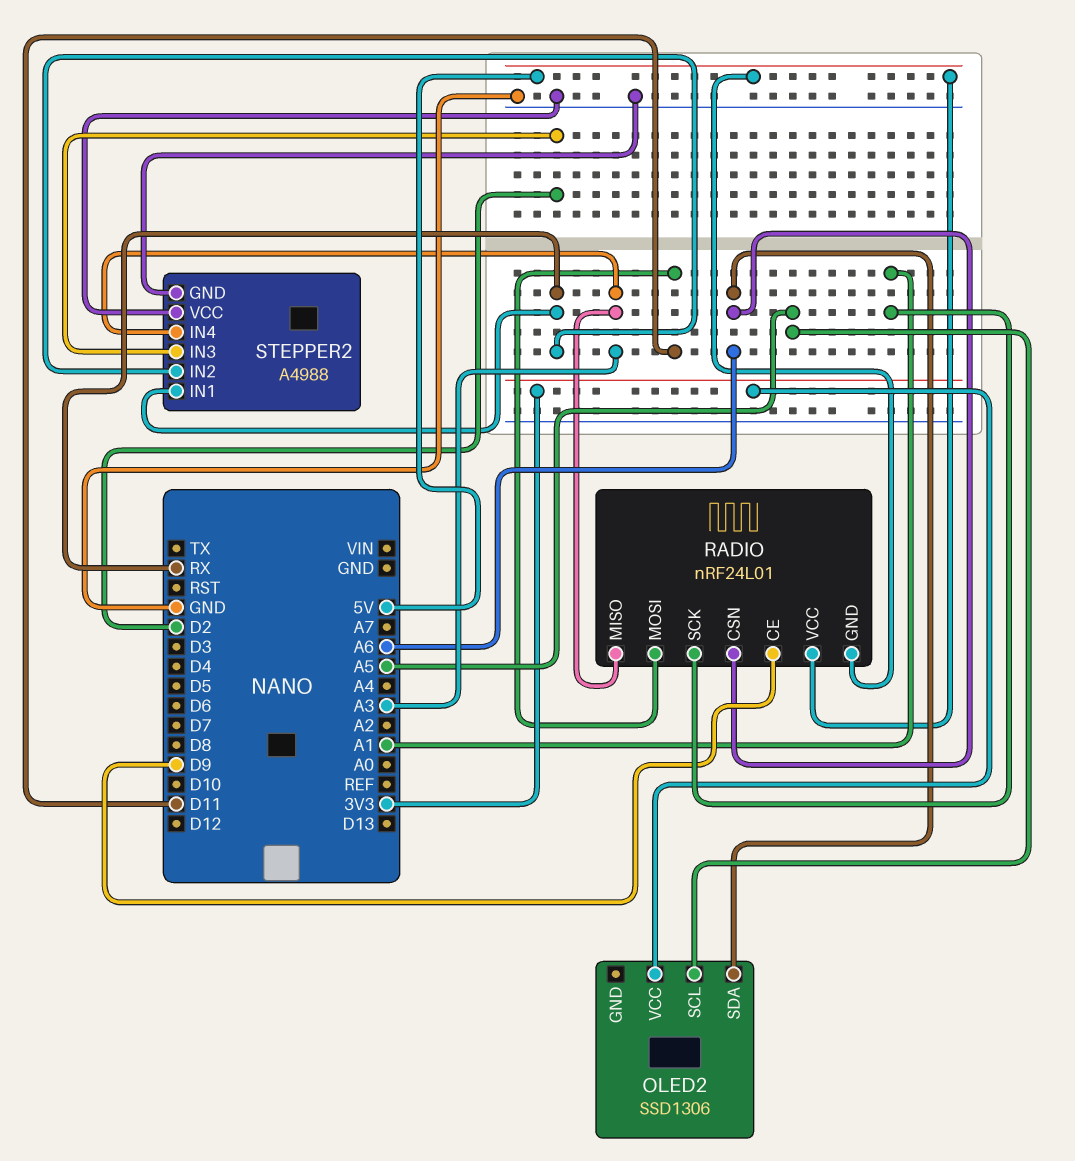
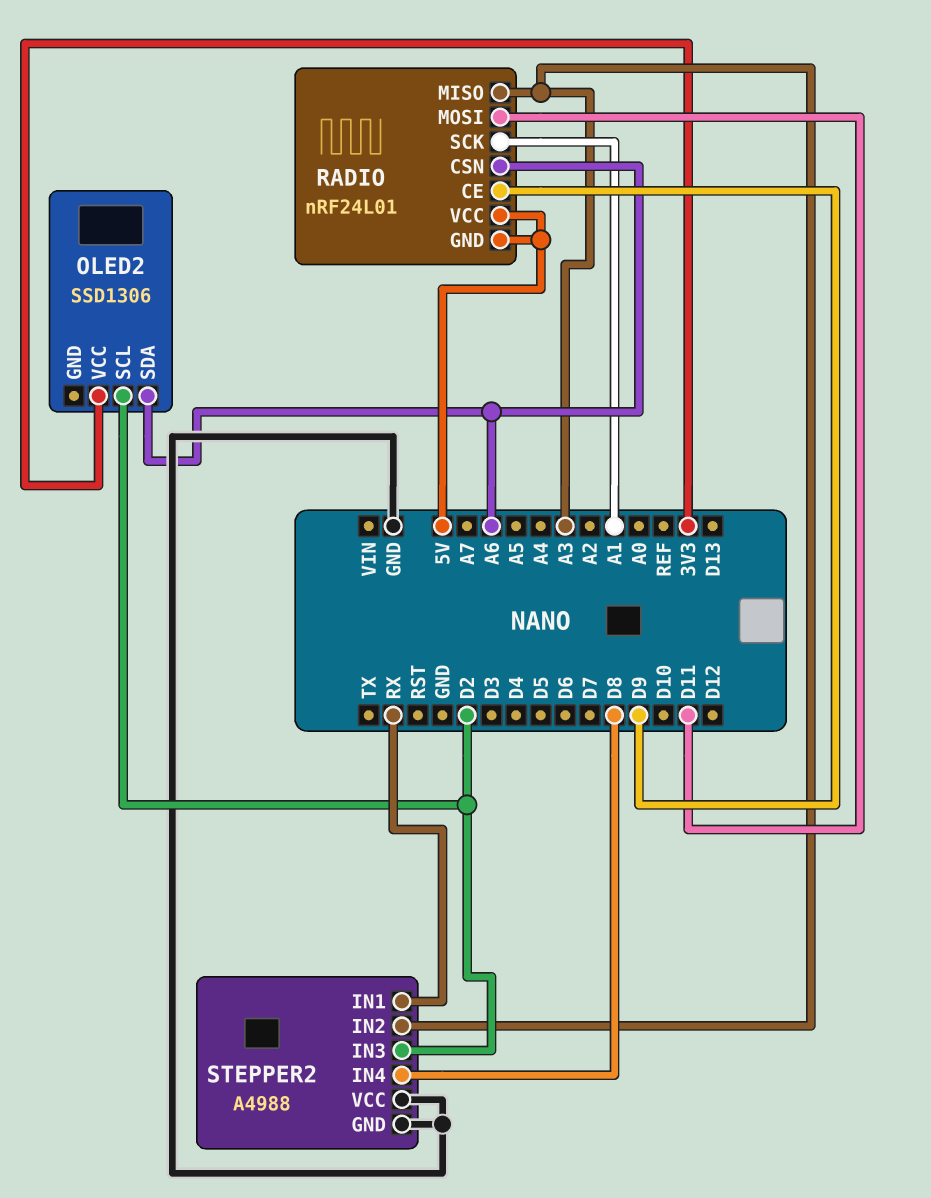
OLED2 pin SCL: A5 -> D2
STEPPER2 pin IN2: RX -> A3
STEPPER2 pin IN4: A3 -> D8

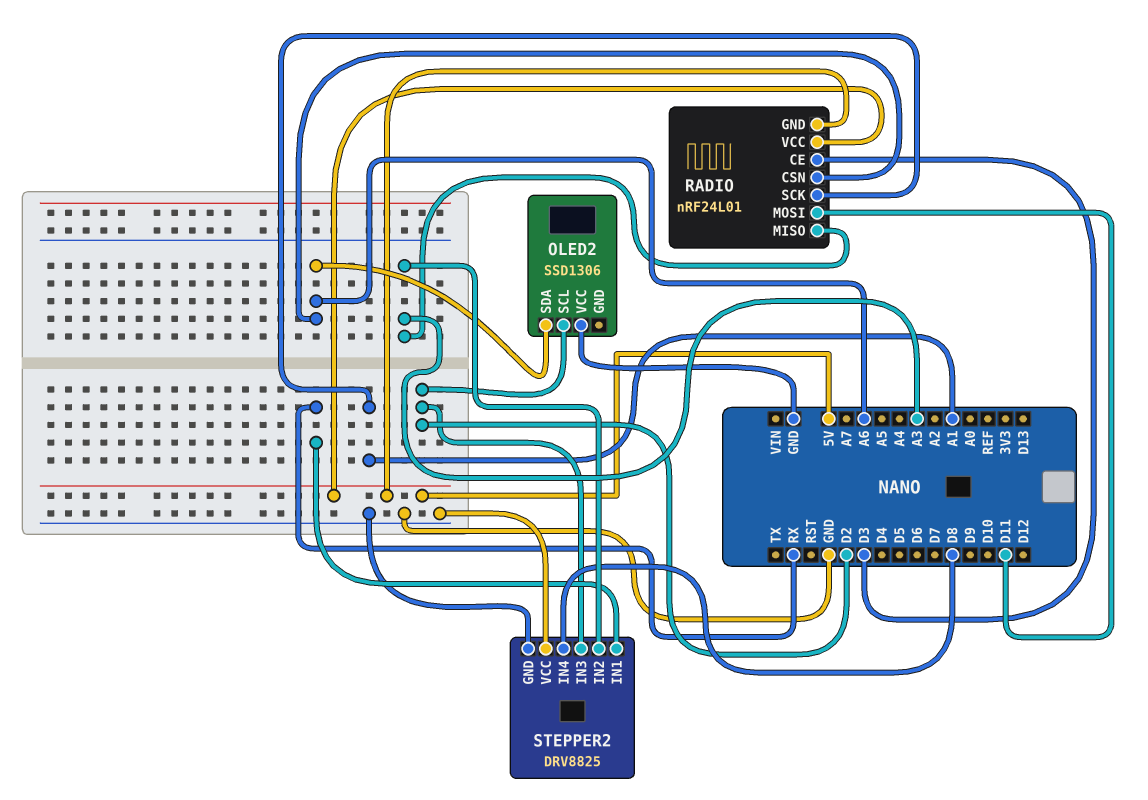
OLED2 pin VCC: 3V3 -> GND
RADIO pin CE: D9 -> D3
STEPPER2: A4988 -> DRV8825

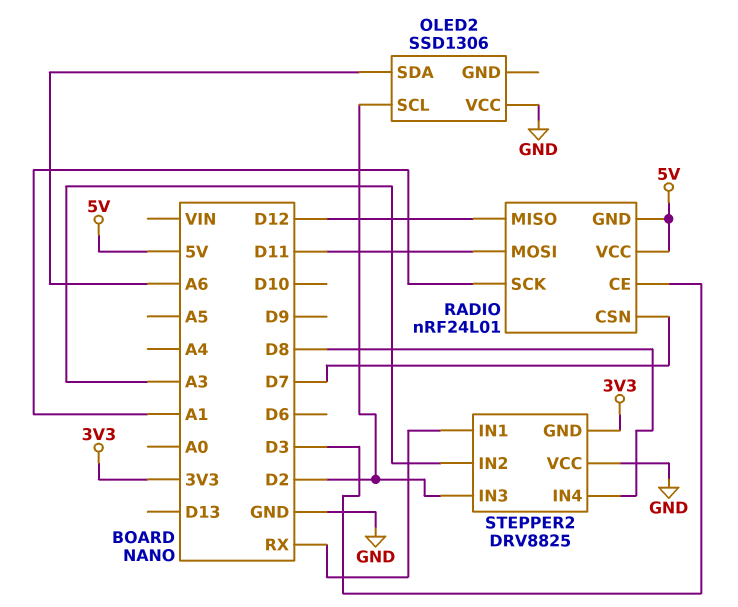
RADIO pin CSN: A6 -> D7
RADIO pin MISO: A3 -> D12
STEPPER2 pin GND: GND -> 3V3

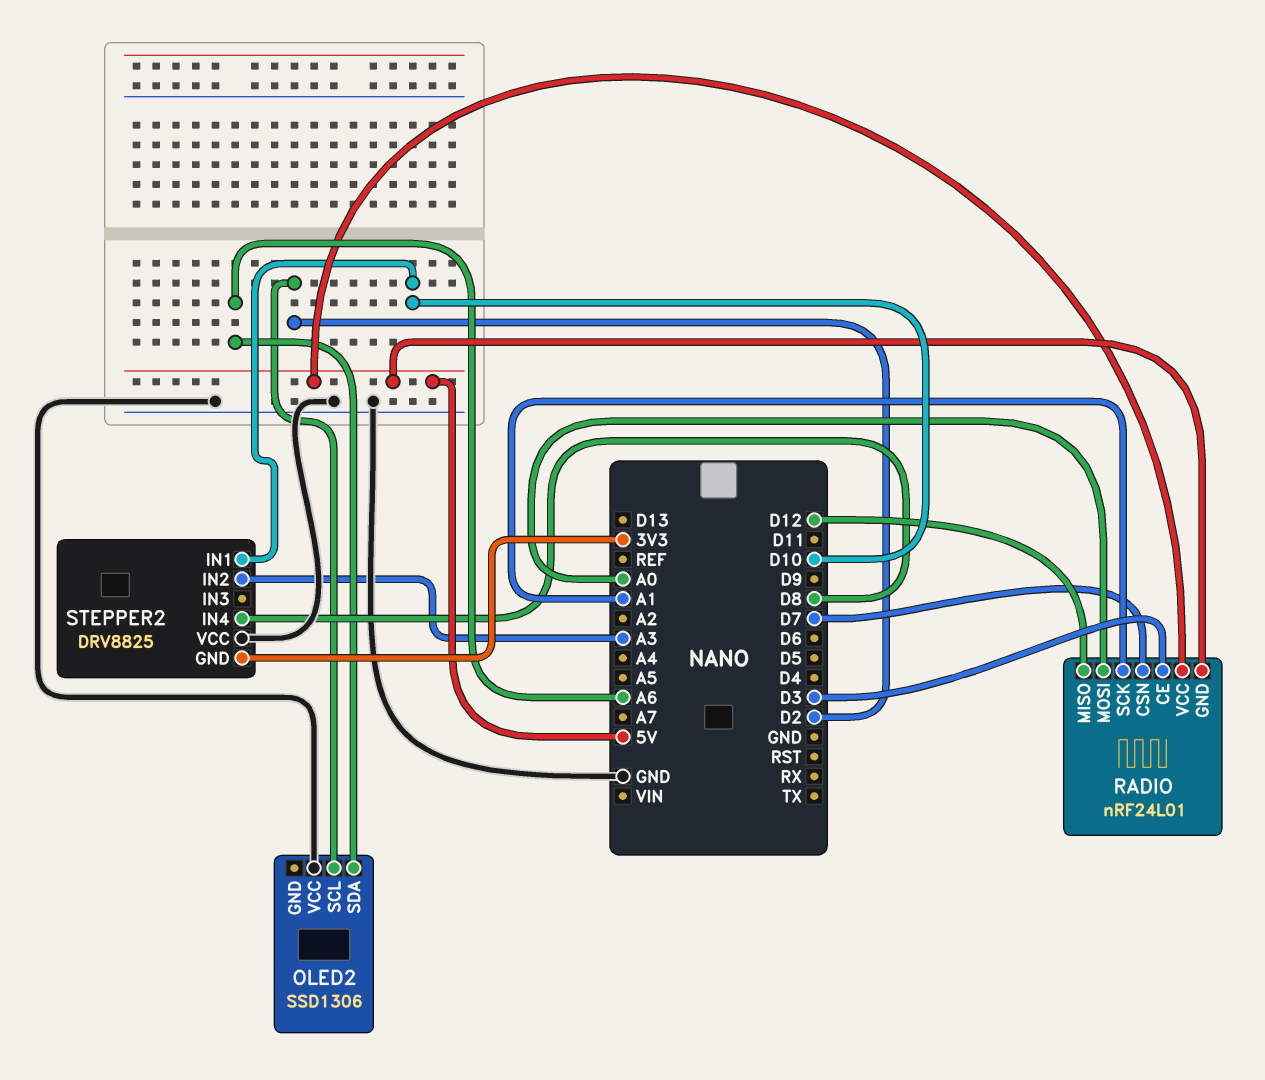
RADIO pin MOSI: D11 -> A0
STEPPER2 pin IN1: RX -> D10
STEPPER2 pin IN3: D2 -> none

